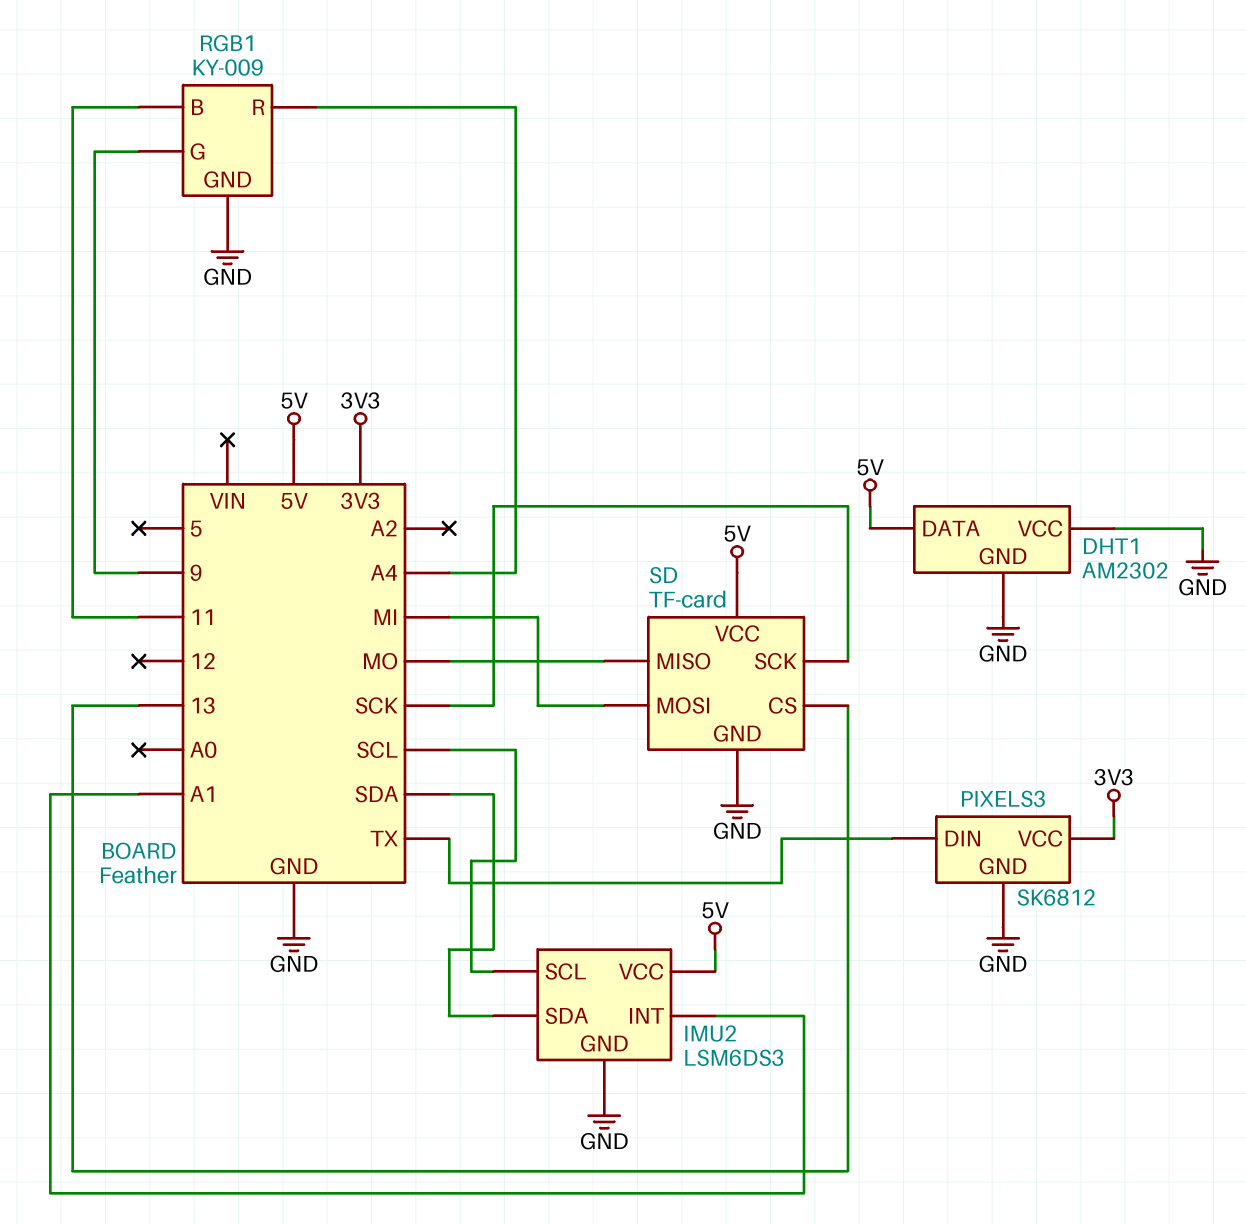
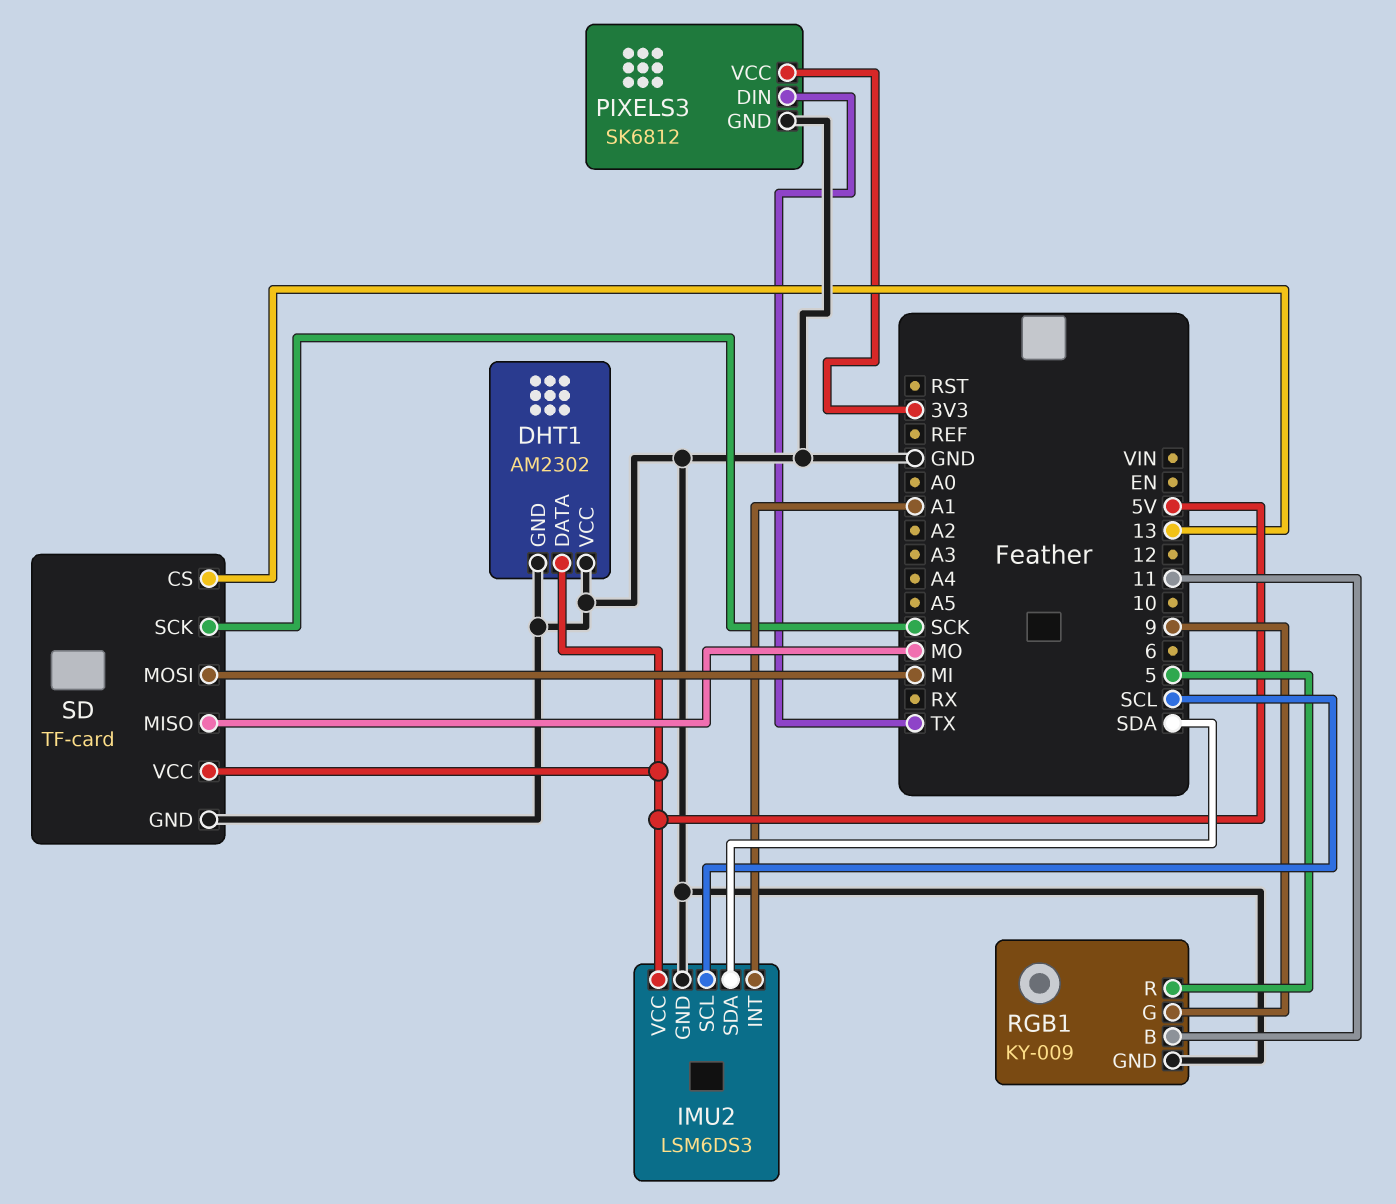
RGB1 pin R: A4 -> 5

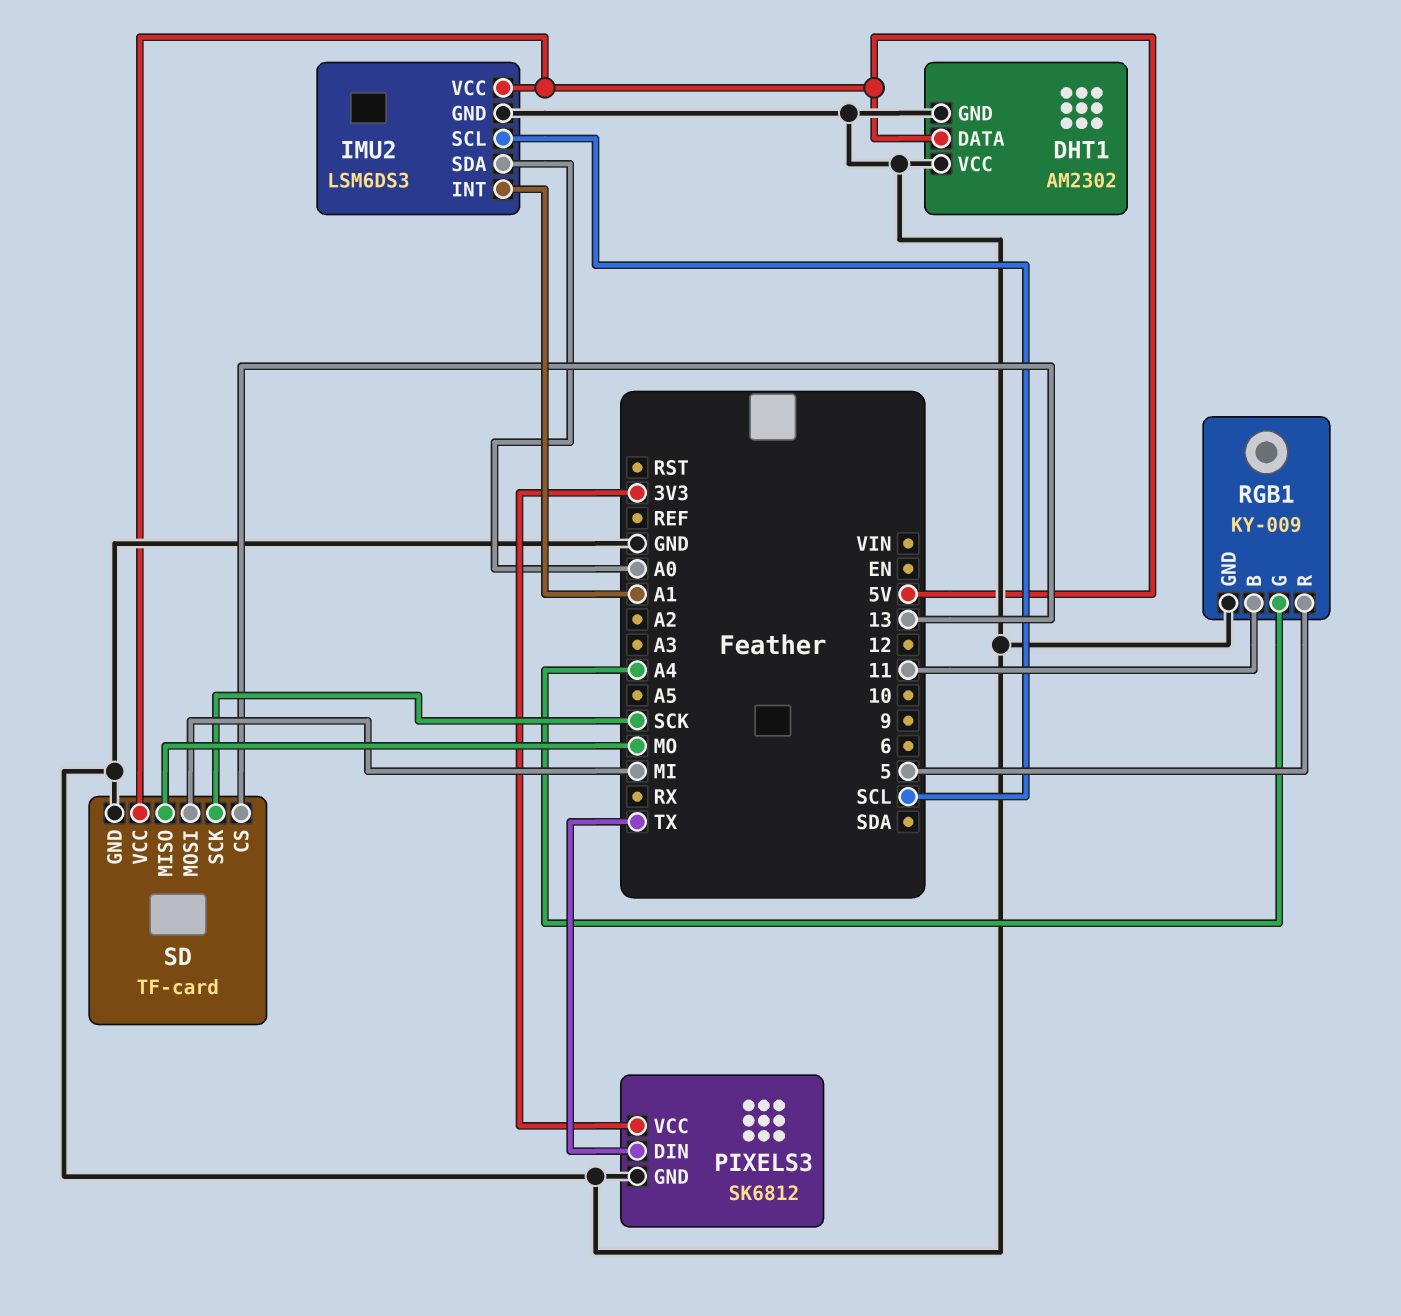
IMU2 pin SDA: SDA -> A0
RGB1 pin G: 9 -> A4

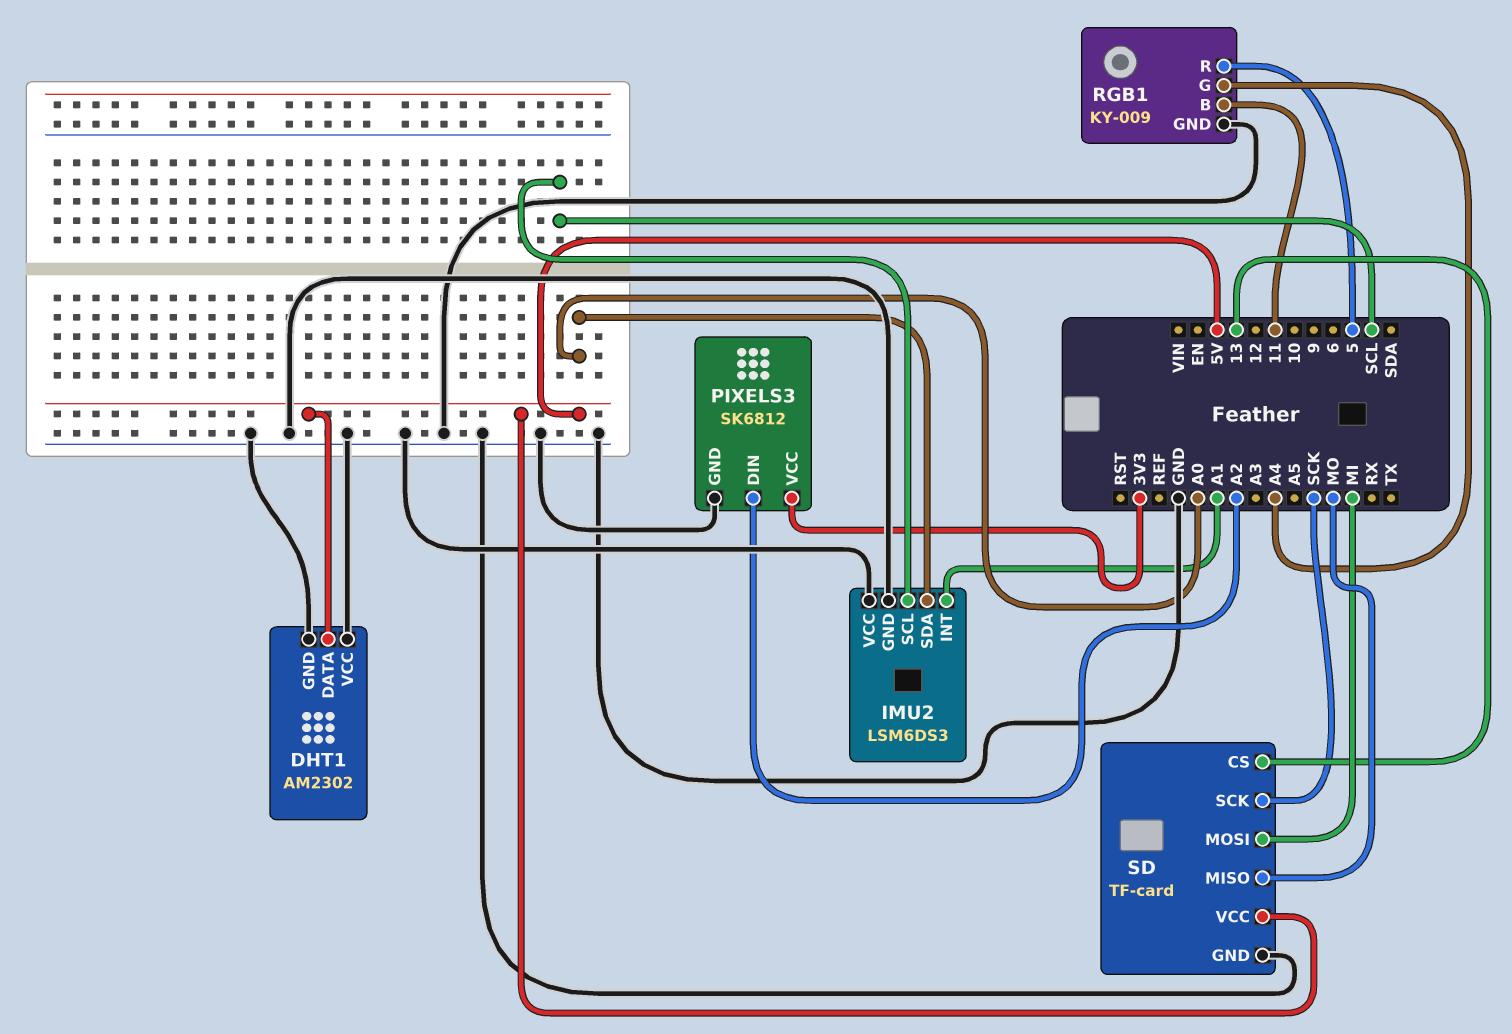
IMU2 pin VCC: 5V -> GND
PIXELS3 pin DIN: TX -> A2

